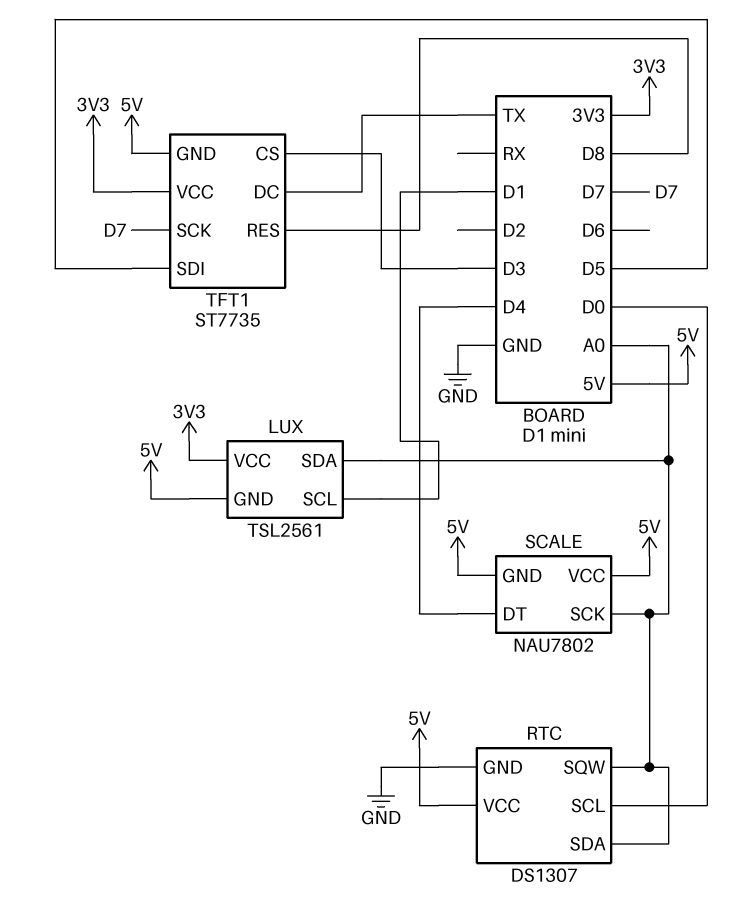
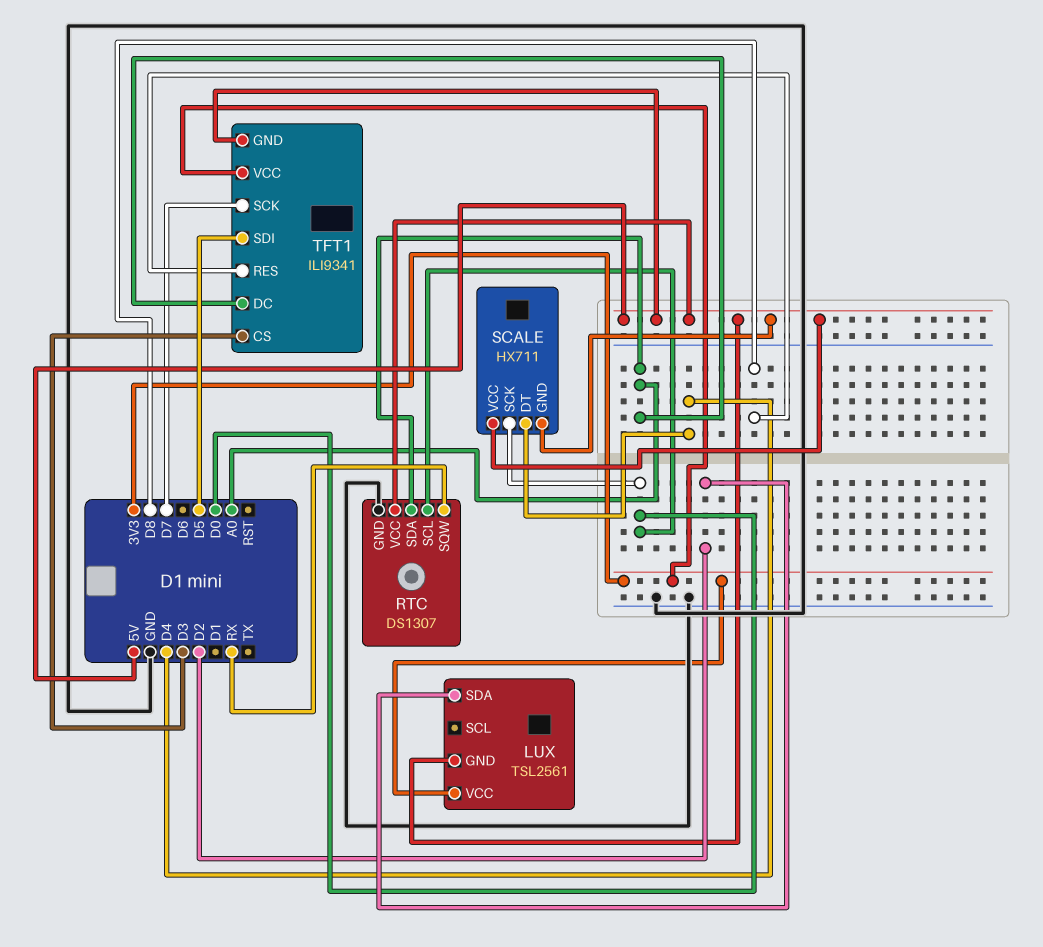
LUX pin SCL: D1 -> none
LUX pin SDA: A0 -> D2
RTC pin SQW: A0 -> RX
SCALE: NAU7802 -> HX711
SCALE pin SCK: A0 -> D0
TFT1: ST7735 -> ILI9341
TFT1 pin DC: TX -> A0

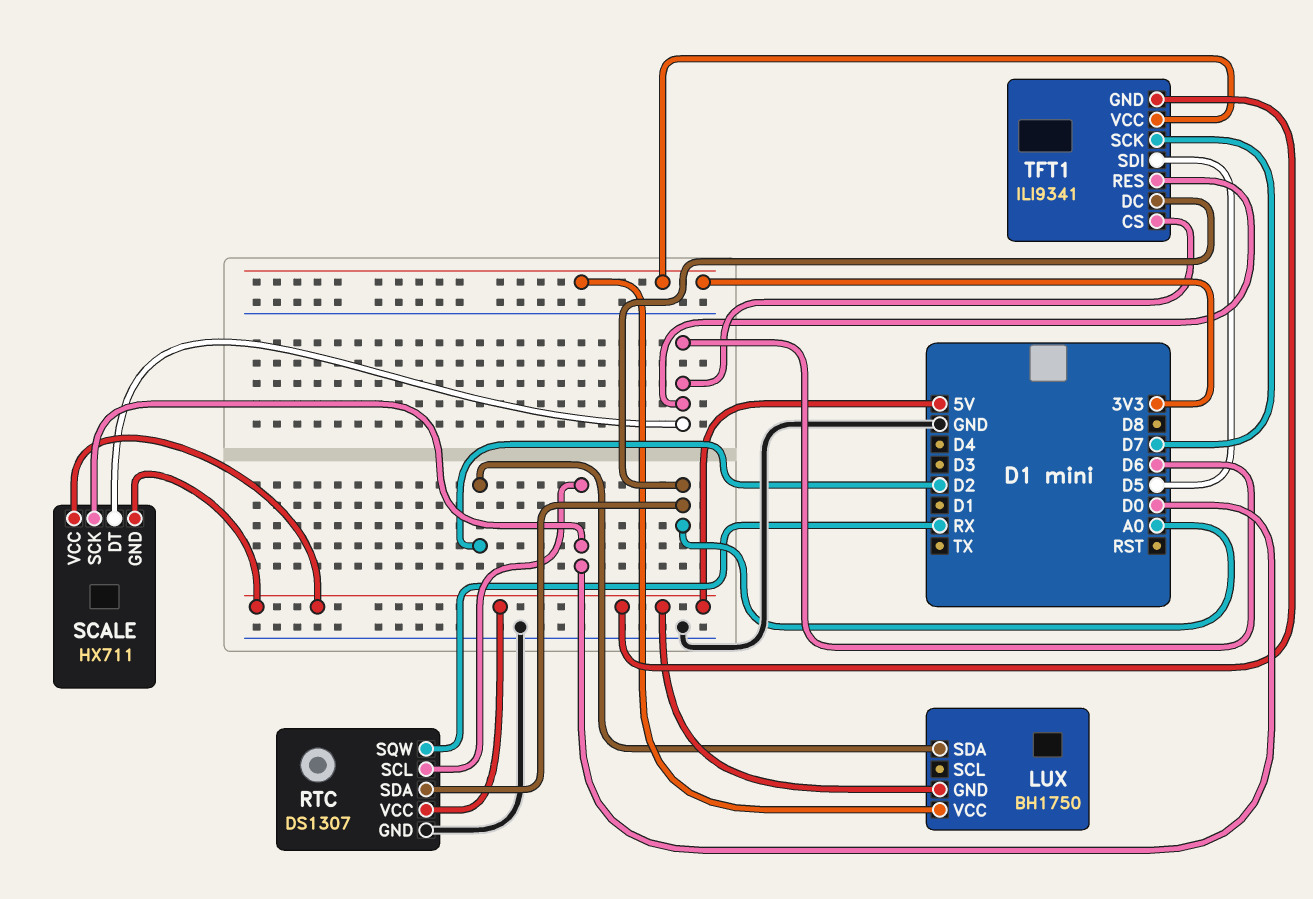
LUX: TSL2561 -> BH1750
SCALE pin DT: D4 -> D6
TFT1 pin CS: D3 -> D6
TFT1 pin RES: D8 -> D6

